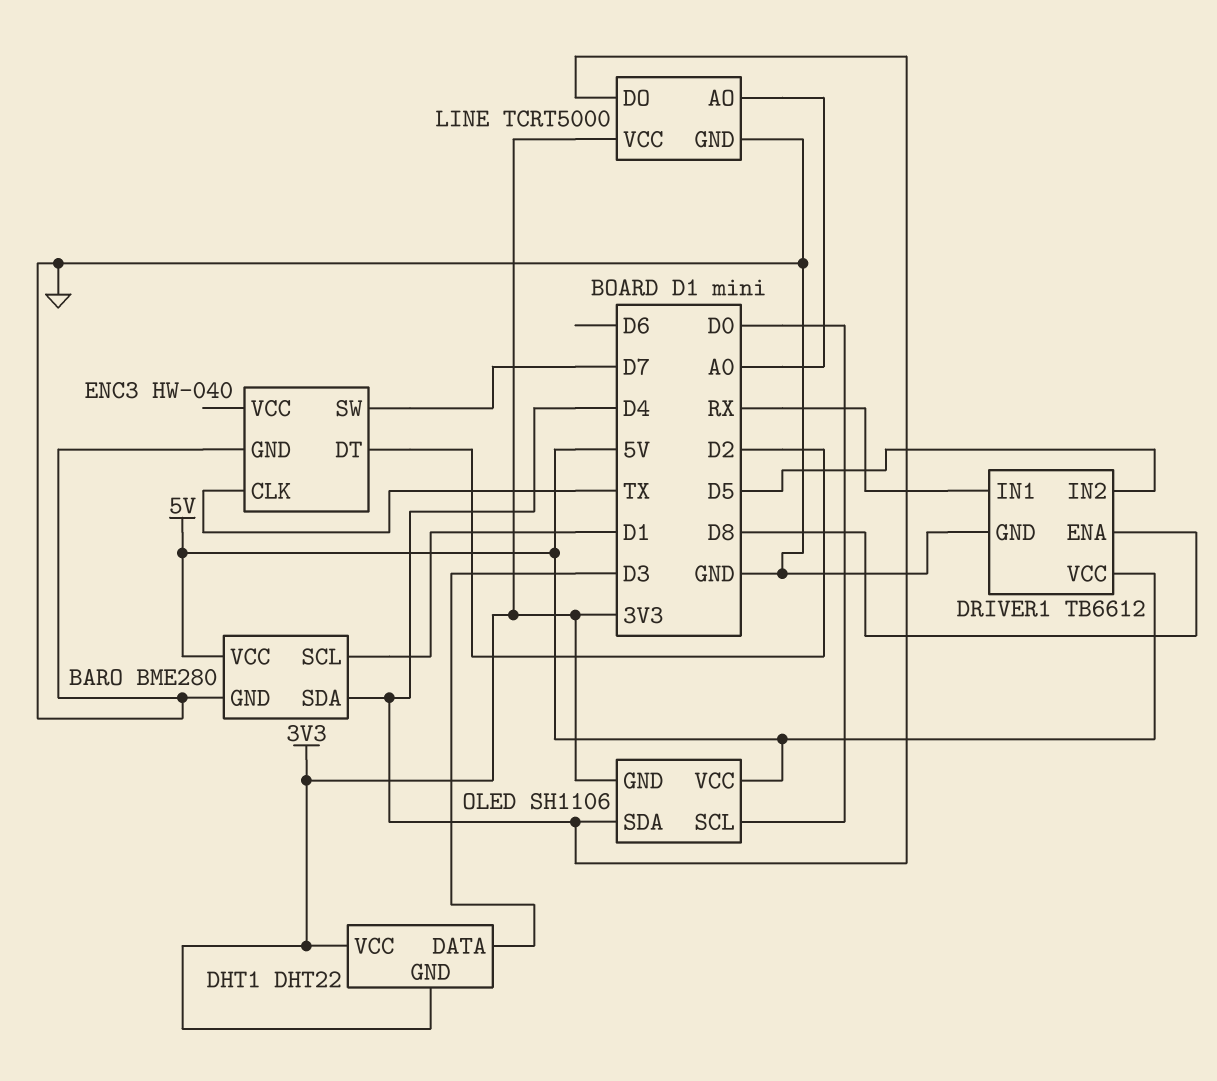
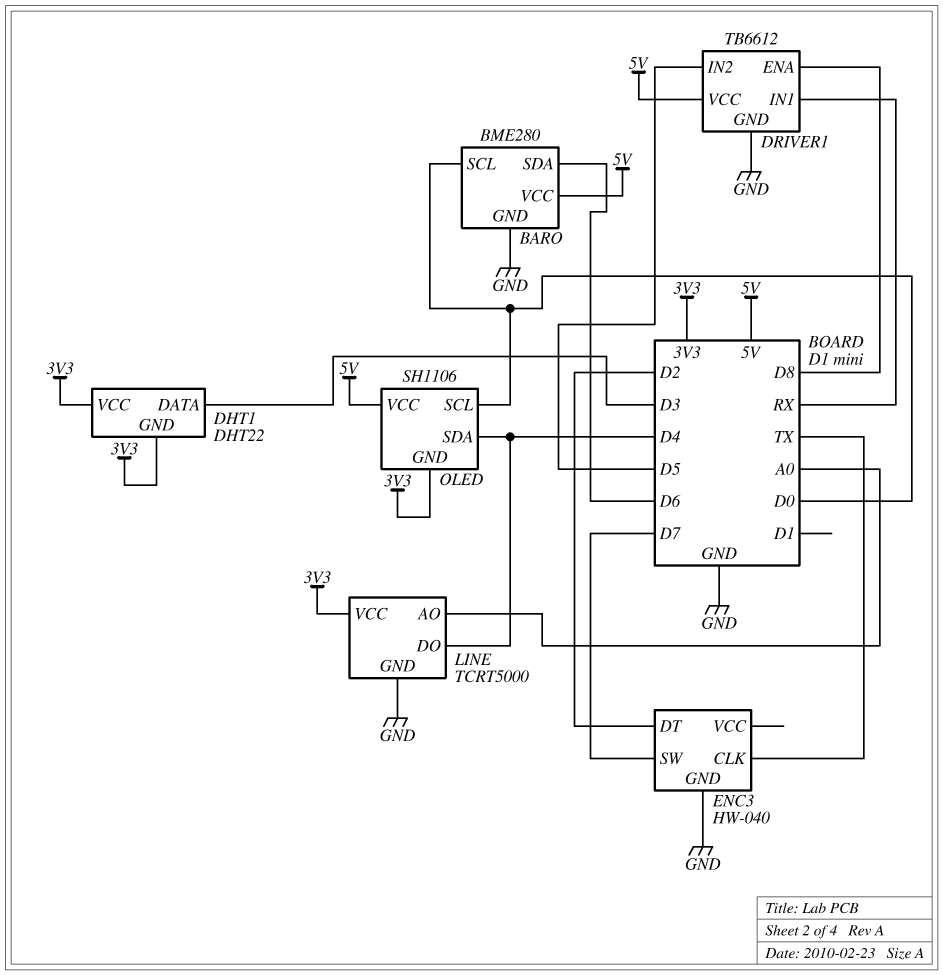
BARO pin SCL: D1 -> D0
BARO pin SDA: D4 -> D6

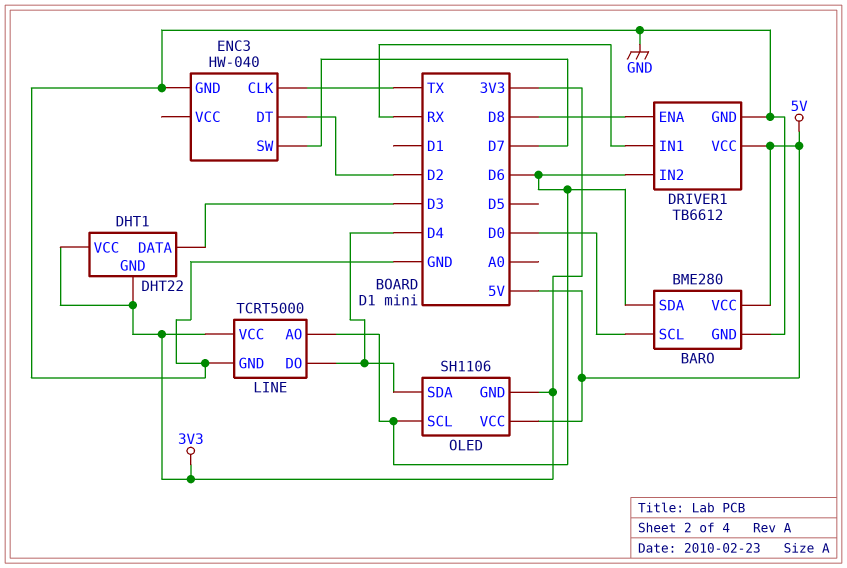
DRIVER1 pin IN2: D5 -> D6
LINE pin AO: A0 -> D6
OLED pin SCL: D0 -> D6

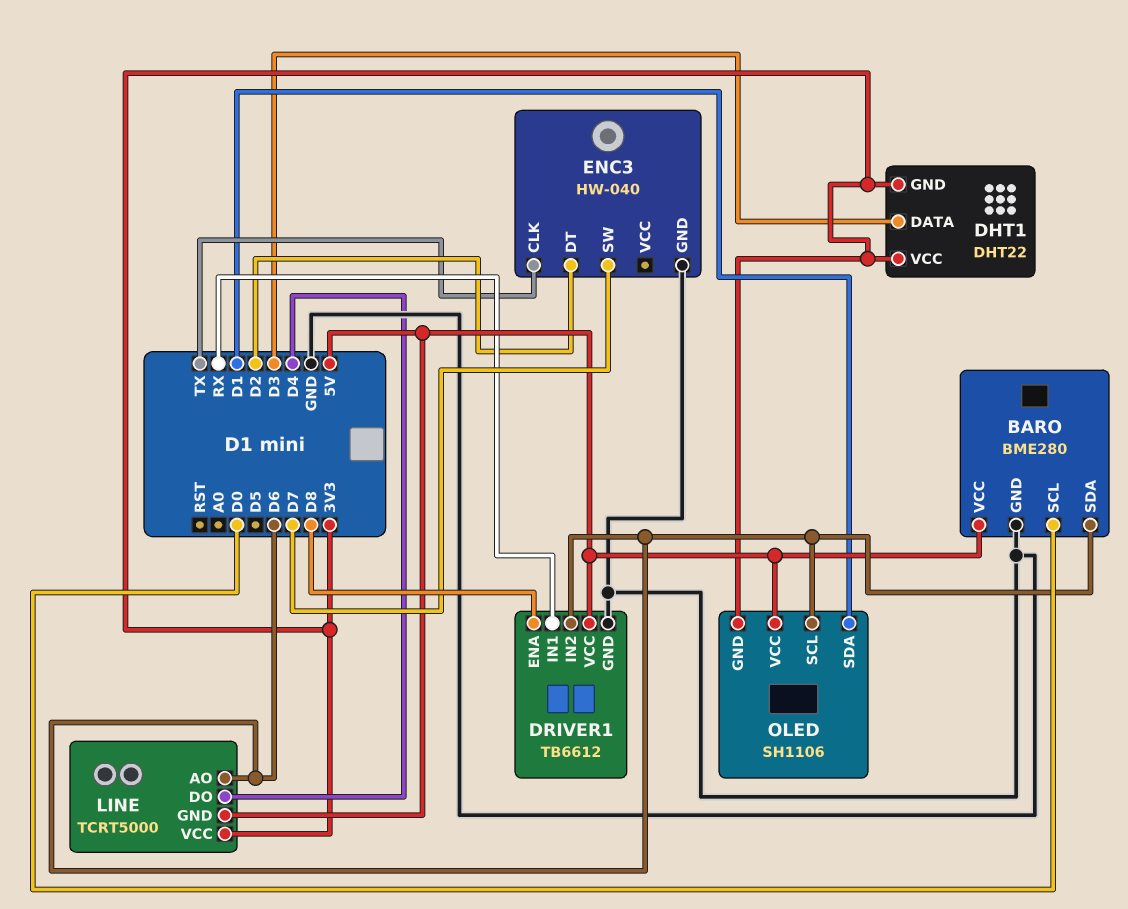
LINE pin GND: GND -> 5V
OLED pin SDA: D4 -> D1

